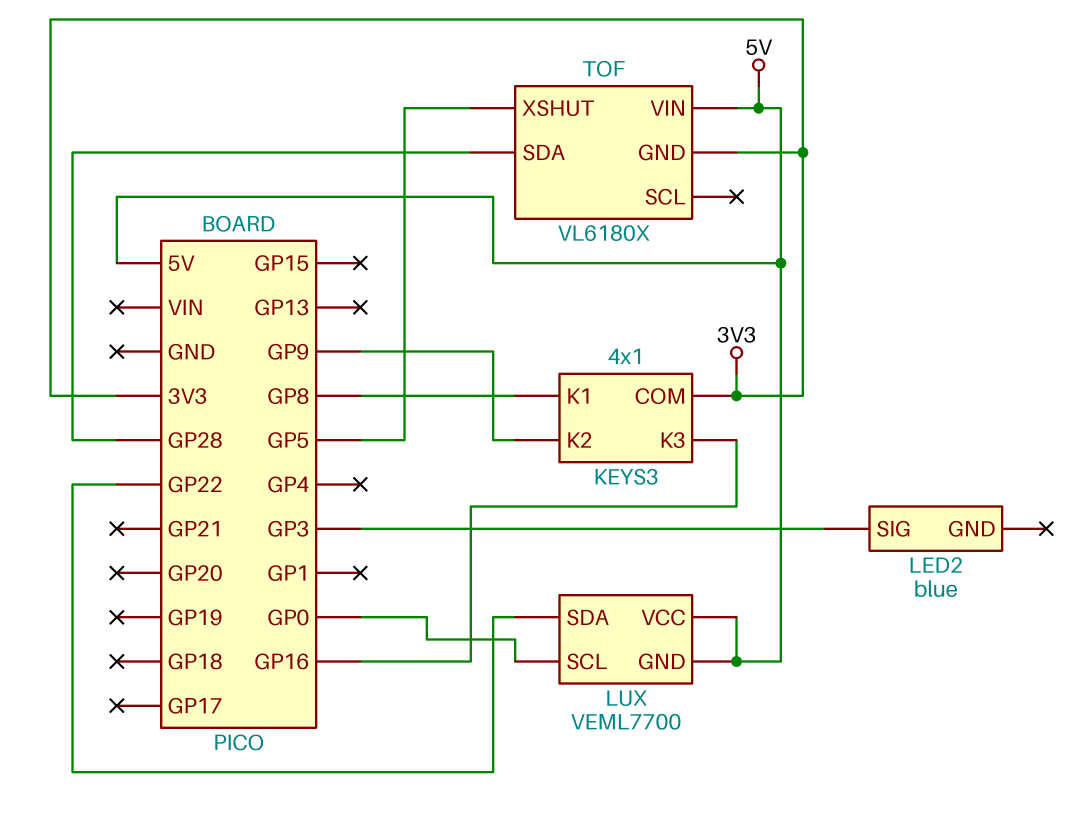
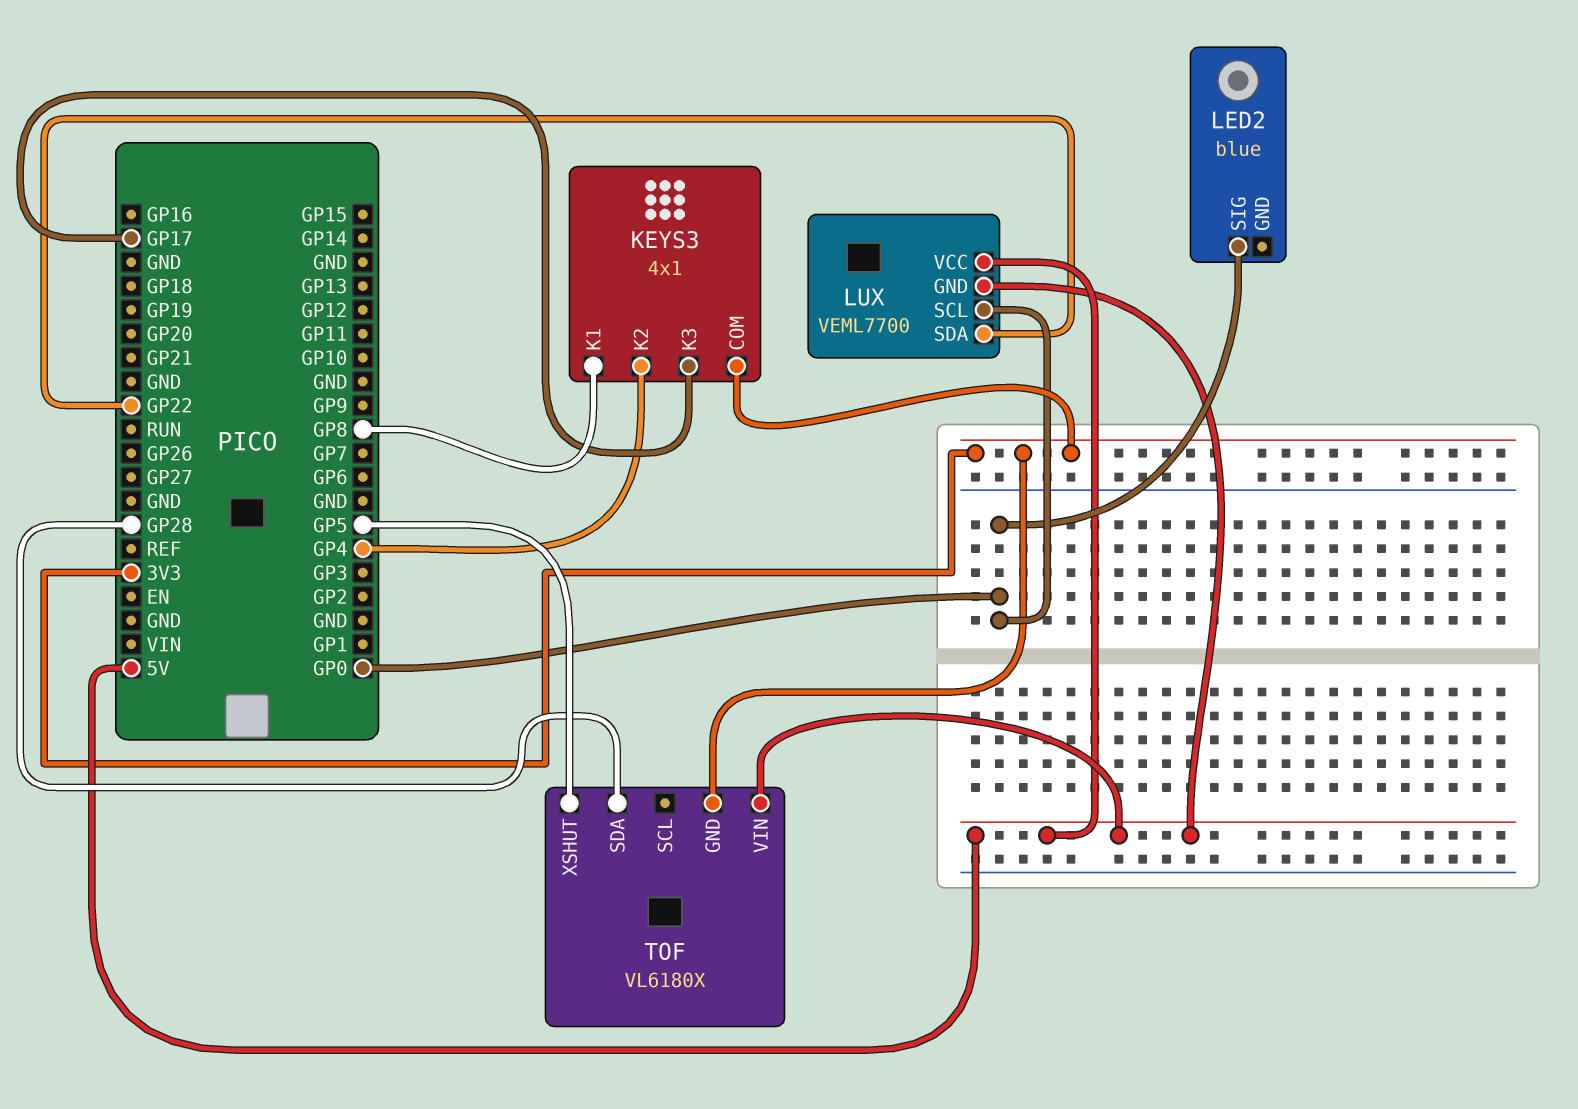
KEYS3 pin K2: GP9 -> GP4
KEYS3 pin K3: GP16 -> GP17
LED2 pin SIG: GP3 -> GP0

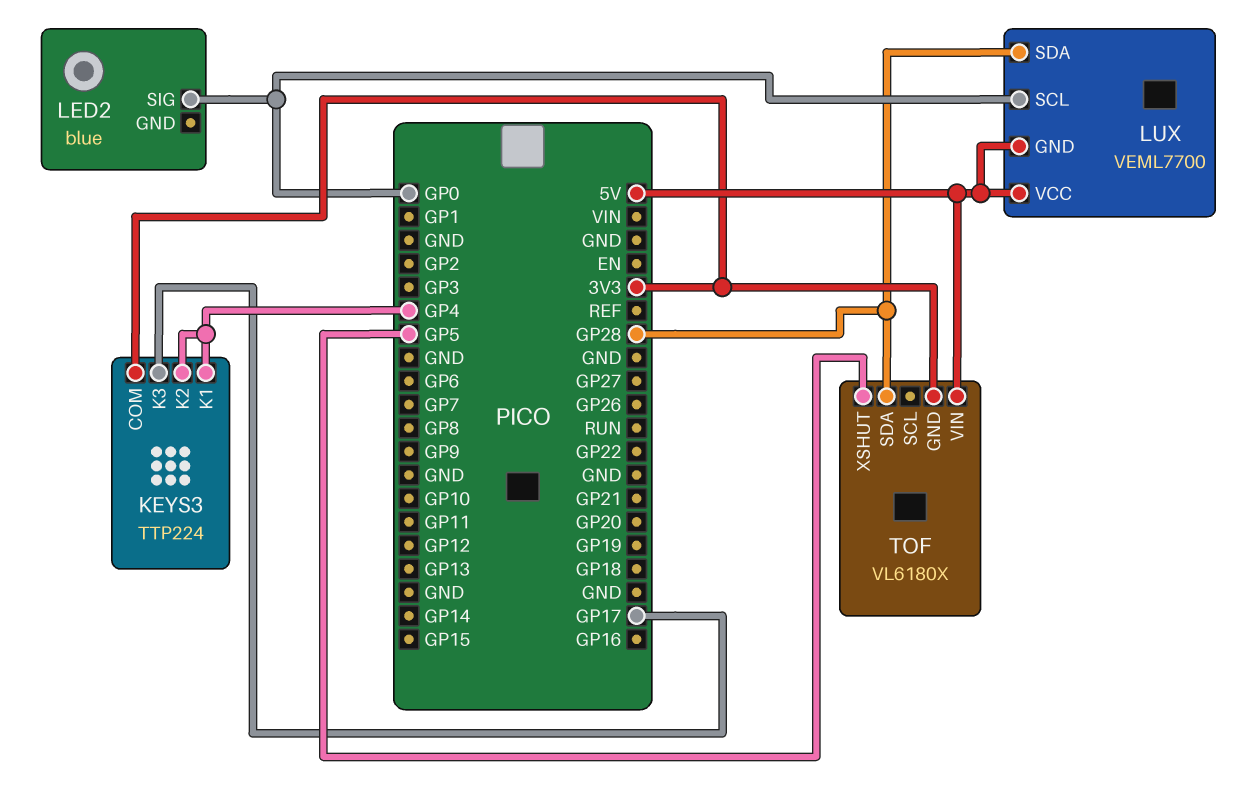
KEYS3: 4x1 -> TTP224
KEYS3 pin K1: GP8 -> GP4
LUX pin SDA: GP22 -> GP28

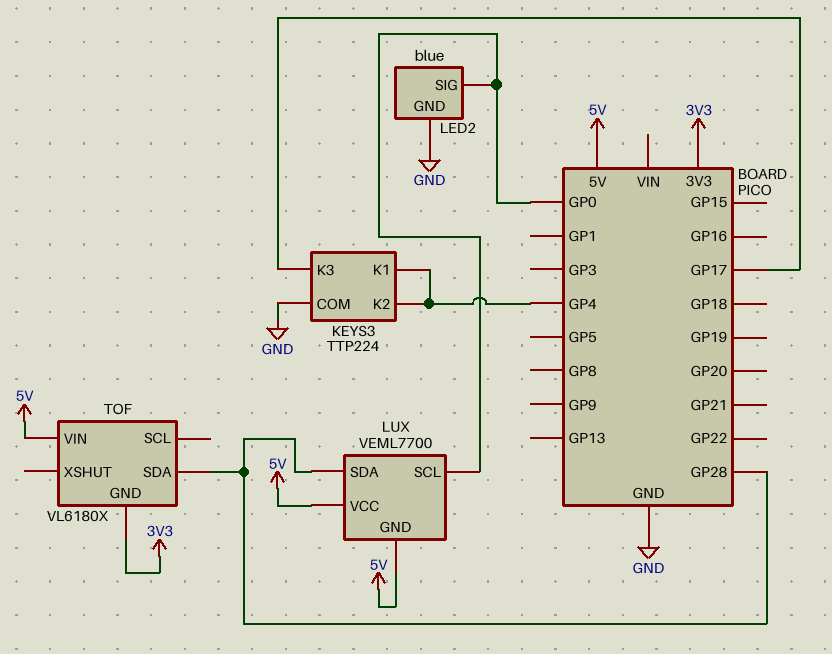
KEYS3 pin COM: 3V3 -> GND
LED2 pin GND: none -> GND
TOF pin XSHUT: GP5 -> none

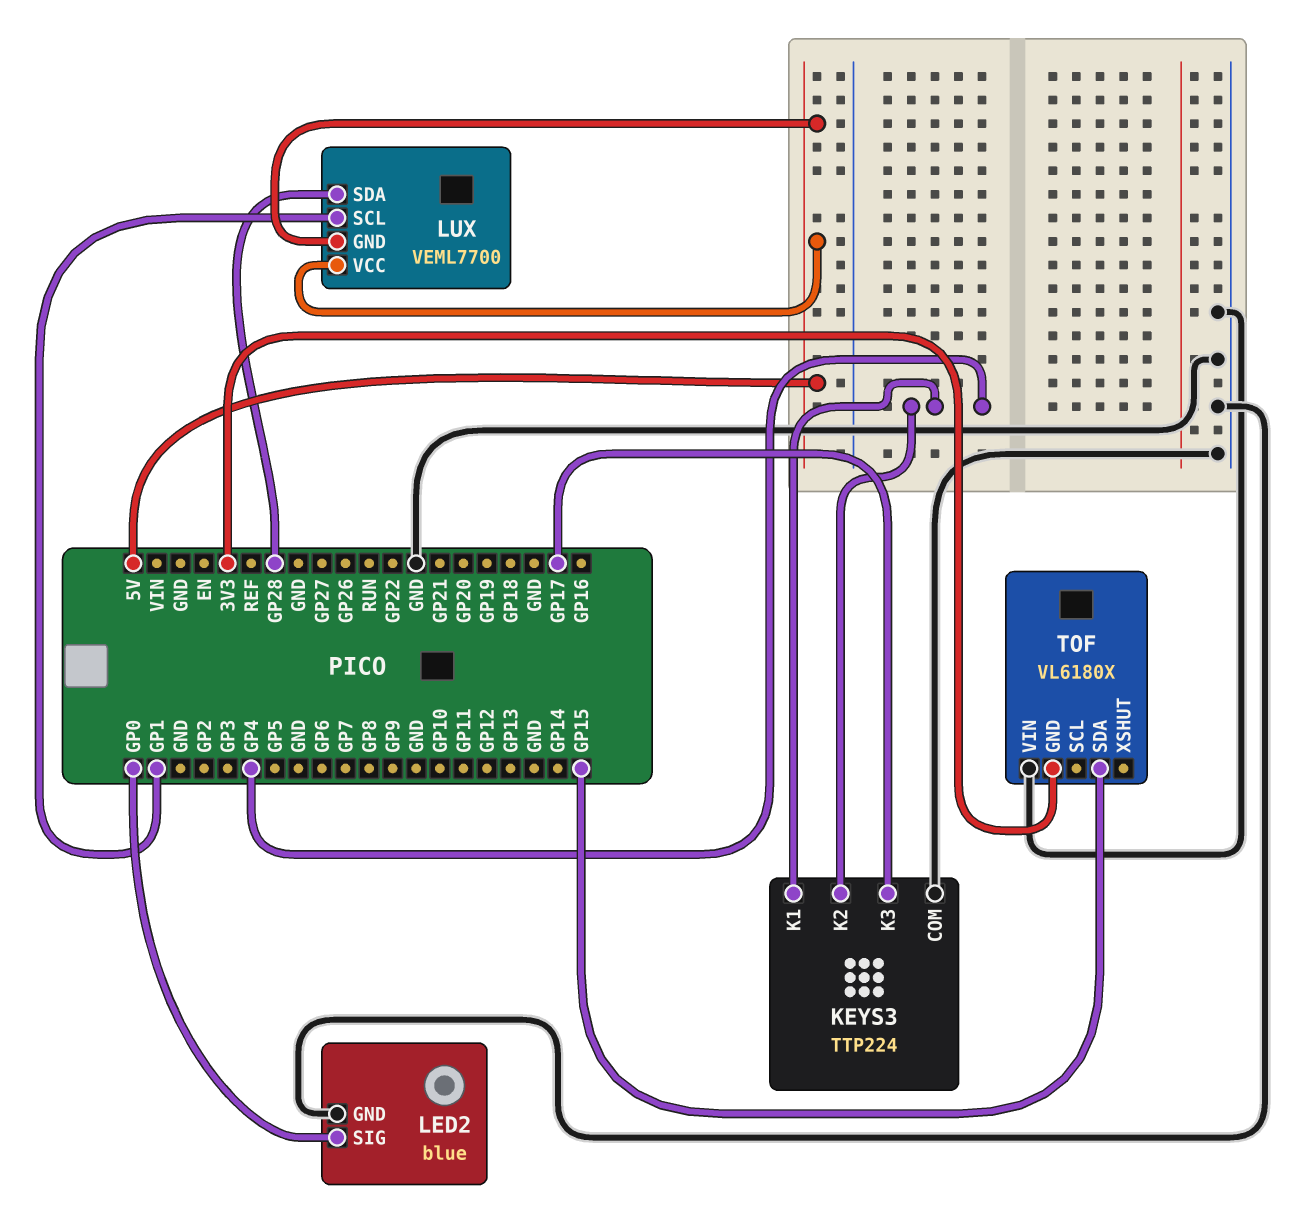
LUX pin SCL: GP0 -> GP1
TOF pin SDA: GP28 -> GP15
TOF pin VIN: 5V -> GND

